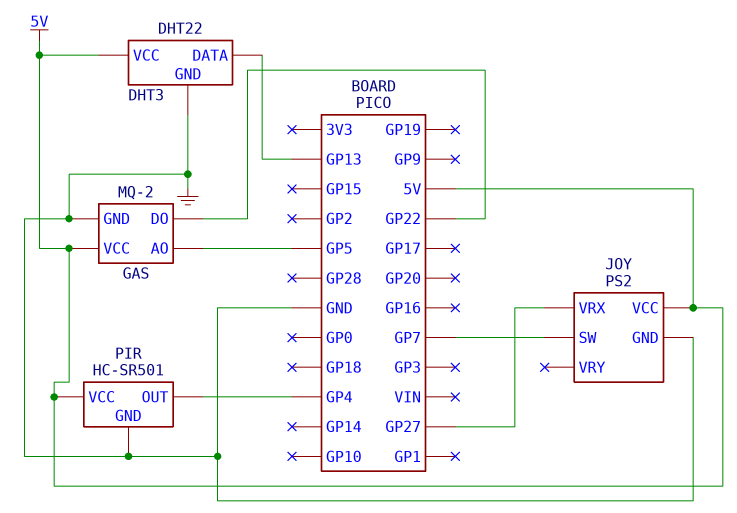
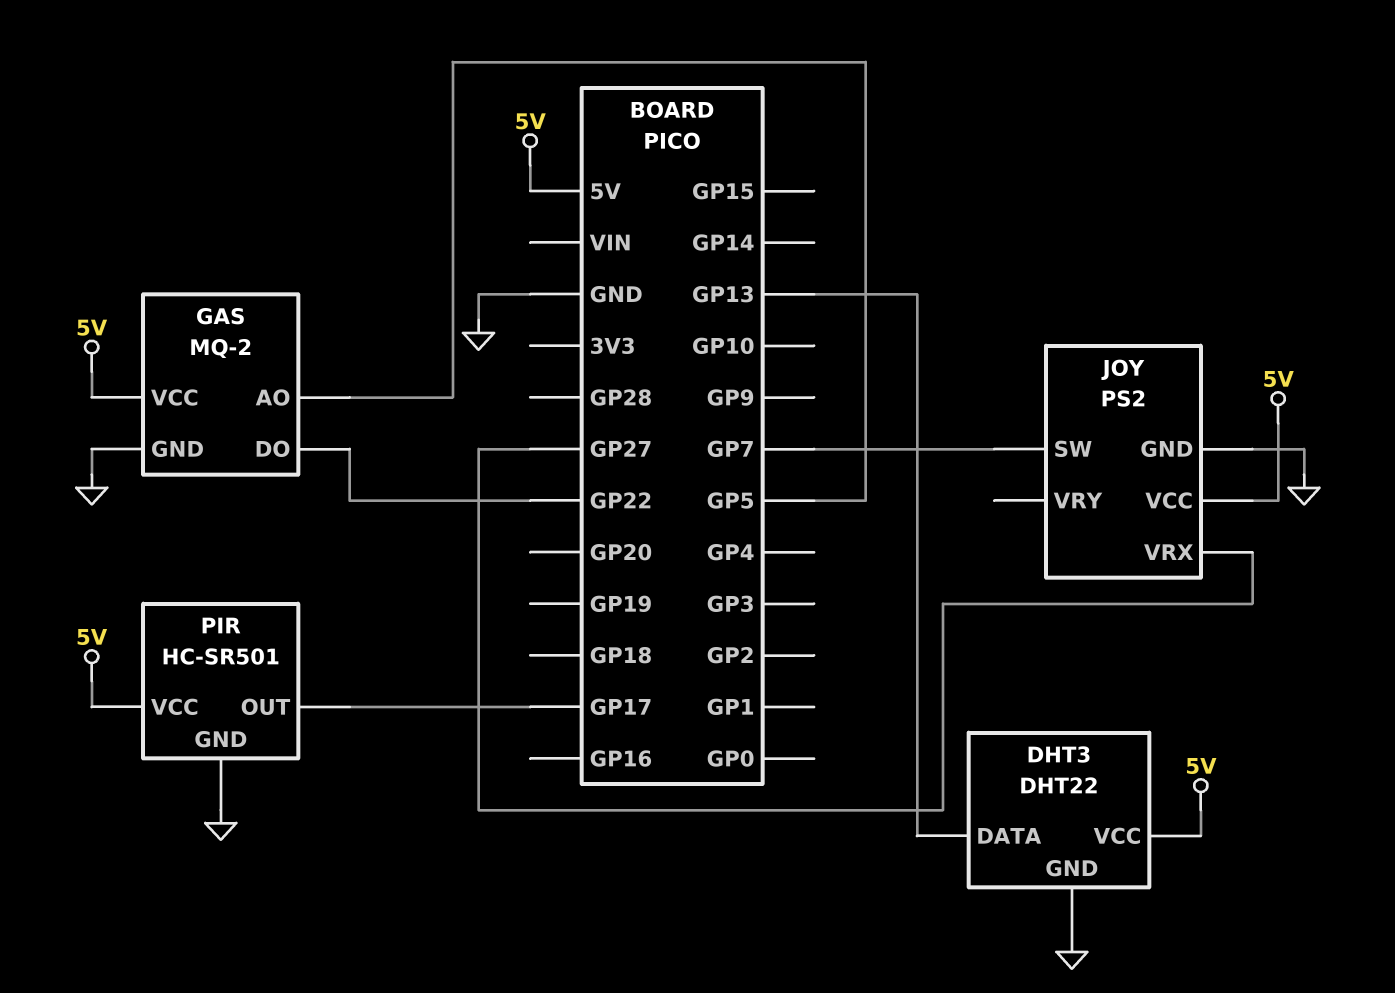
PIR pin OUT: GP4 -> GP17

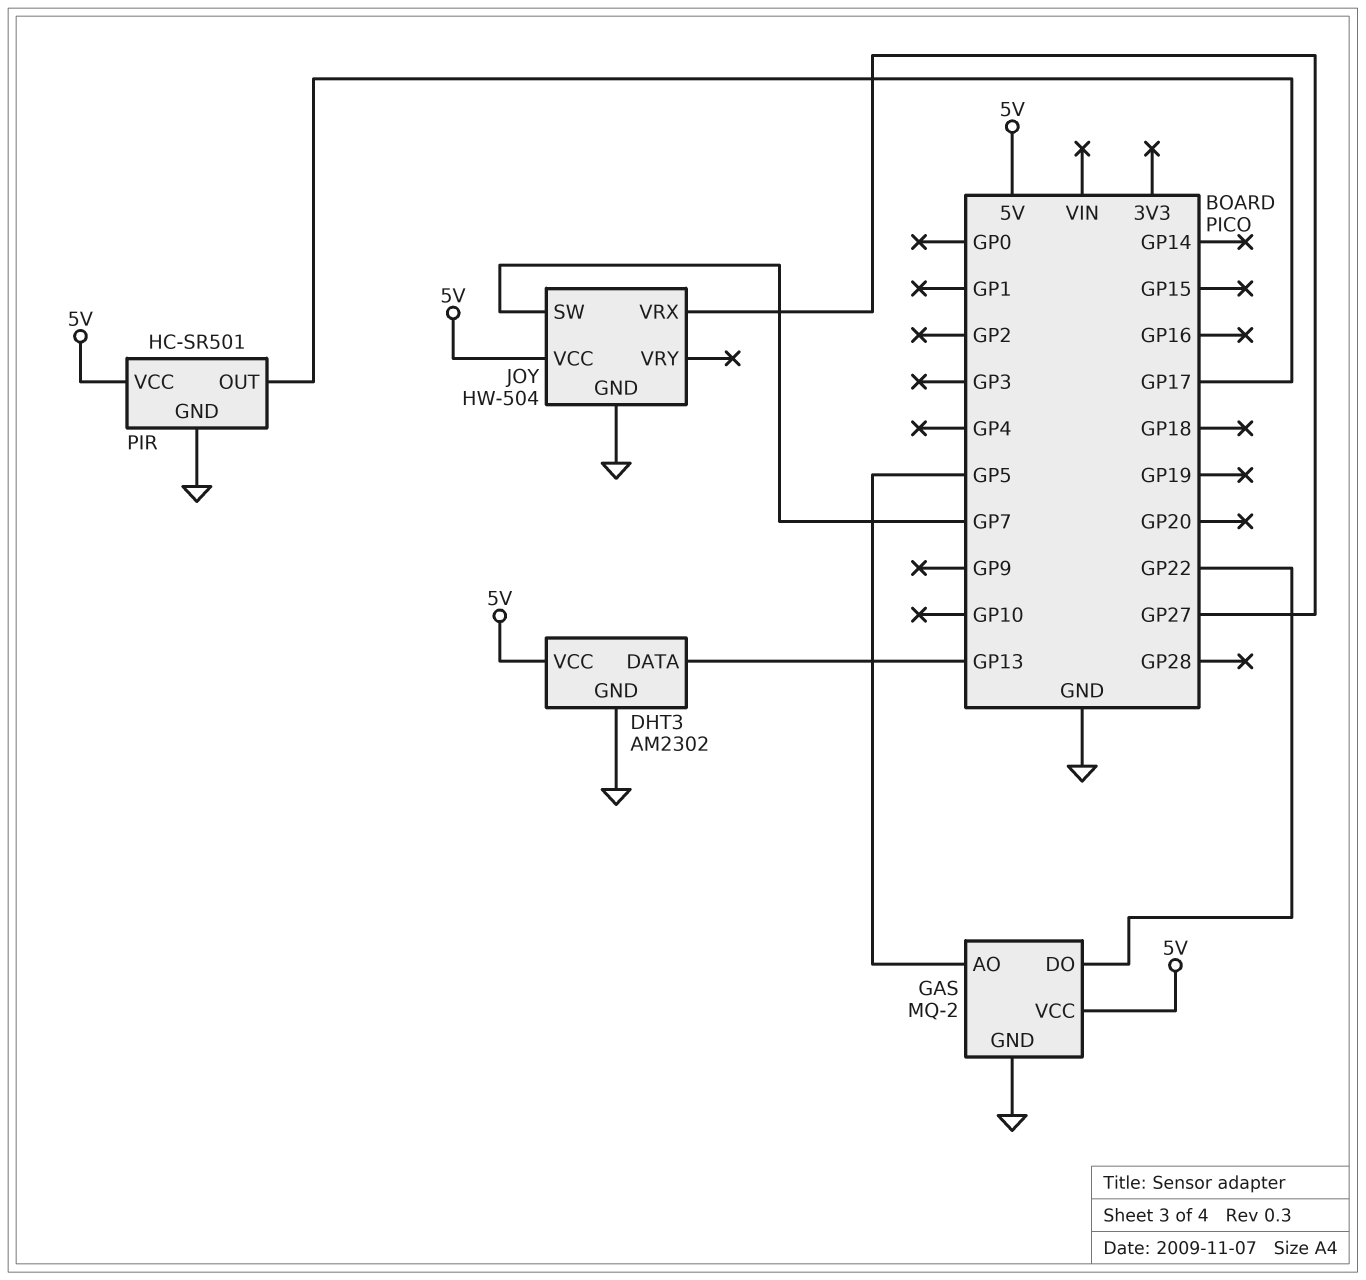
DHT3: DHT22 -> AM2302
JOY: PS2 -> HW-504

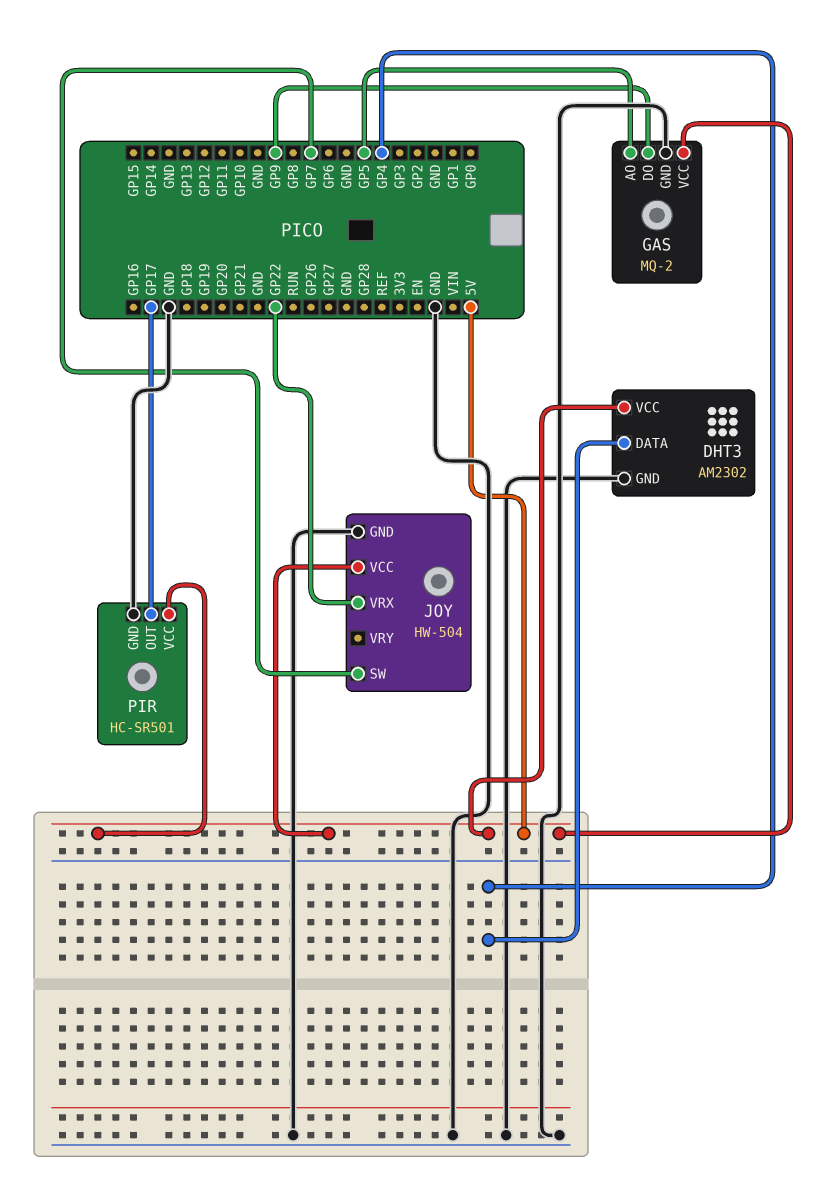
DHT3 pin DATA: GP13 -> GP4
GAS pin DO: GP22 -> GP9
JOY pin VRX: GP27 -> GP22

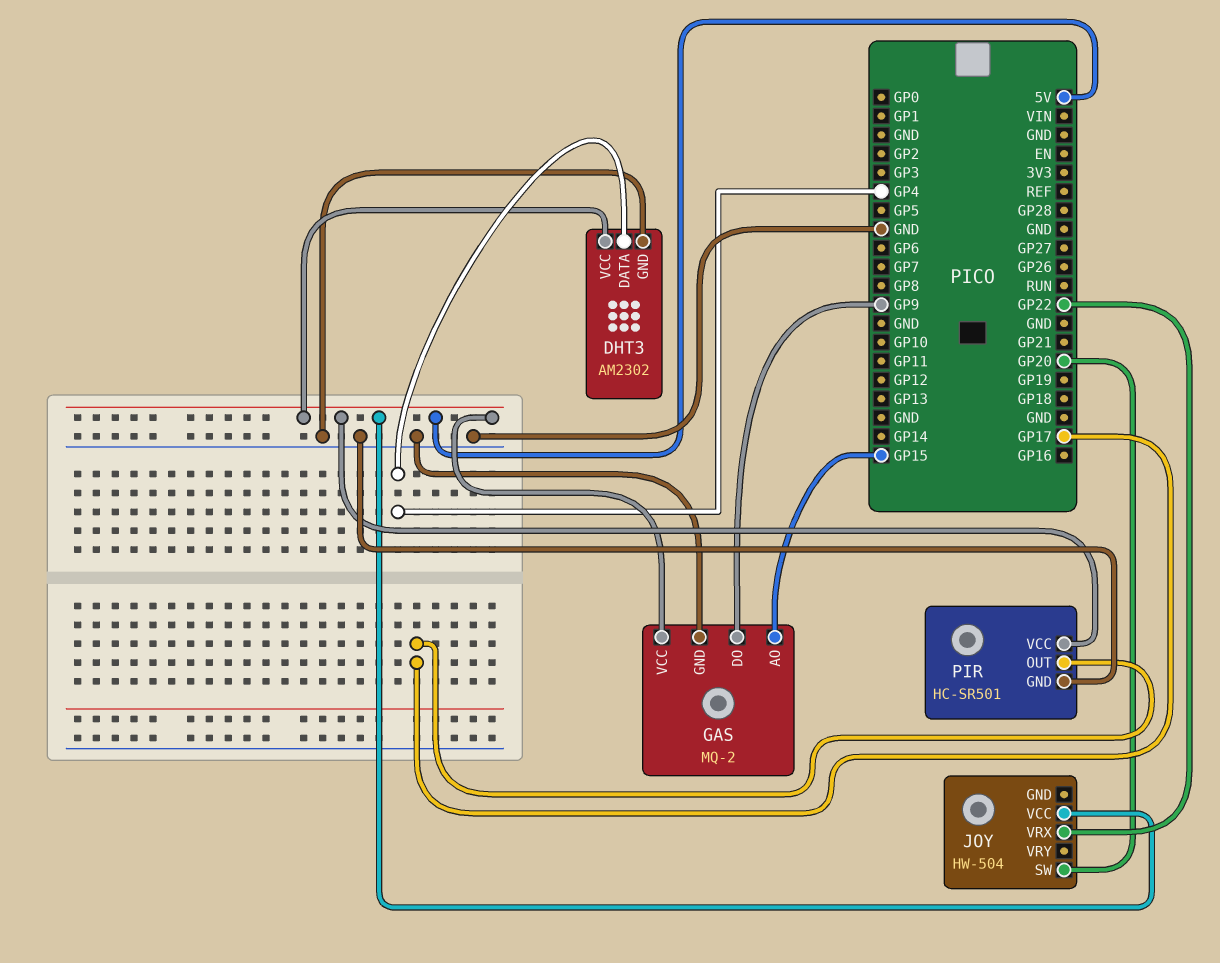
GAS pin AO: GP5 -> GP15
JOY pin GND: GND -> none
JOY pin SW: GP7 -> GP20

